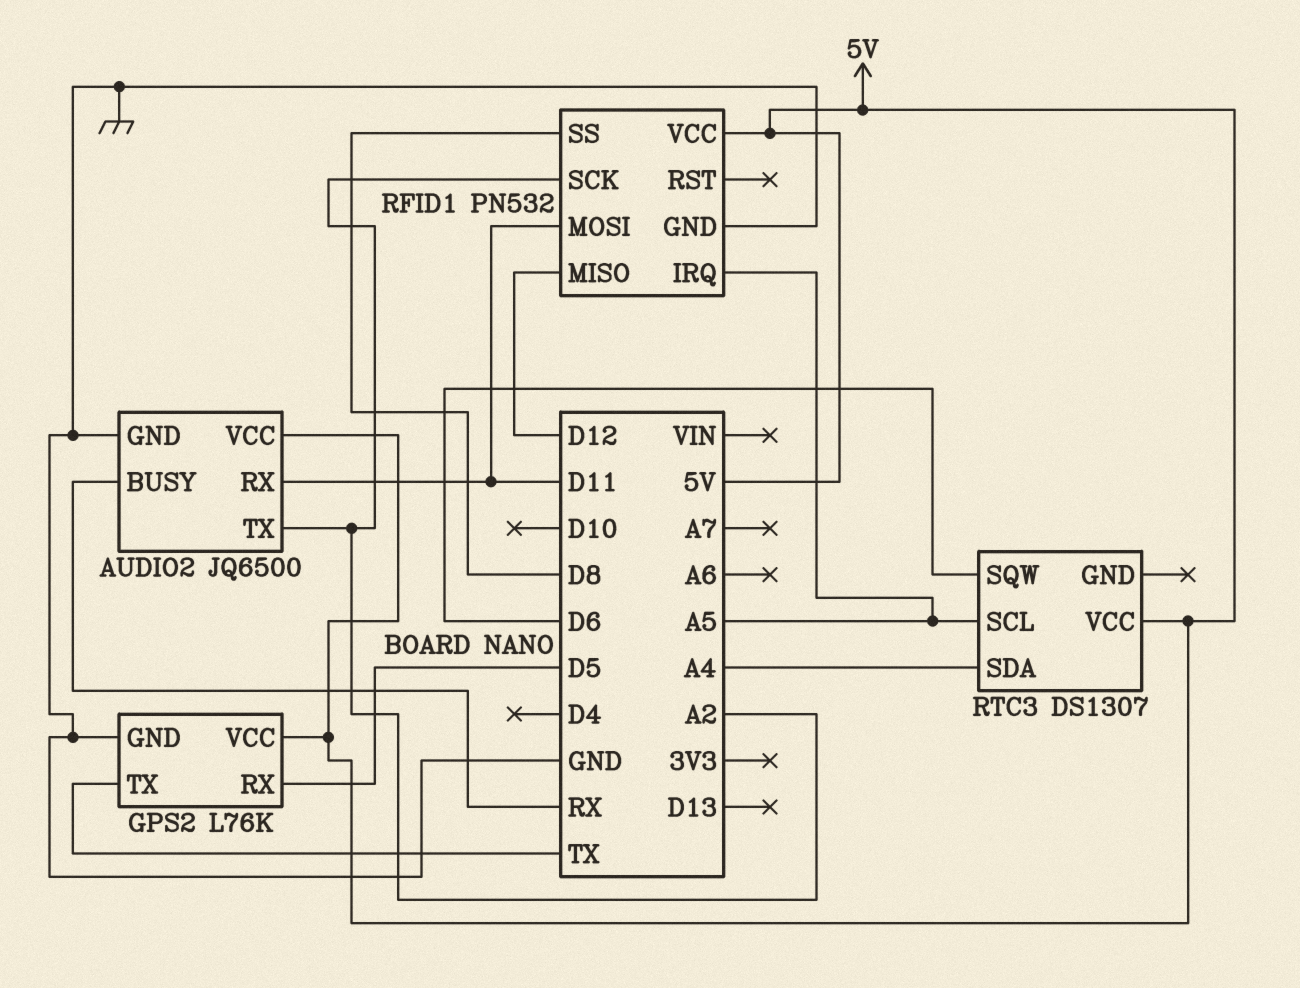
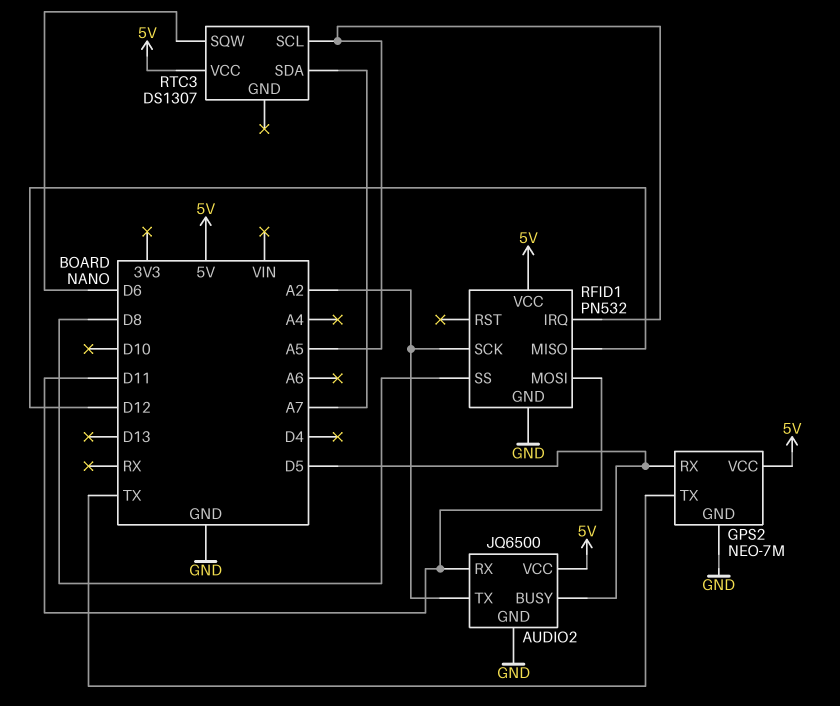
AUDIO2 pin BUSY: RX -> D5
GPS2: L76K -> NEO-7M
RTC3 pin SDA: A4 -> A7

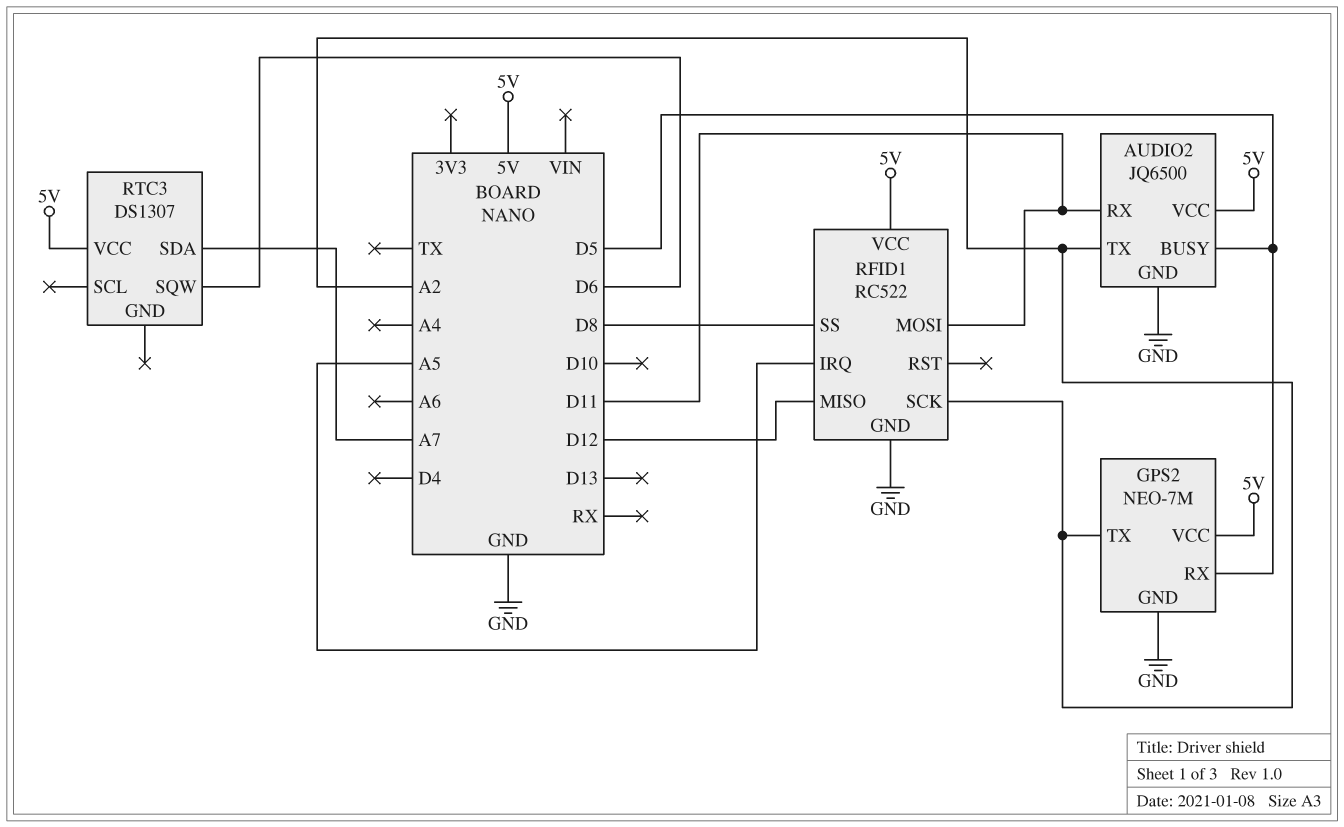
GPS2 pin TX: TX -> A2
RFID1: PN532 -> RC522
RTC3 pin SCL: A5 -> none

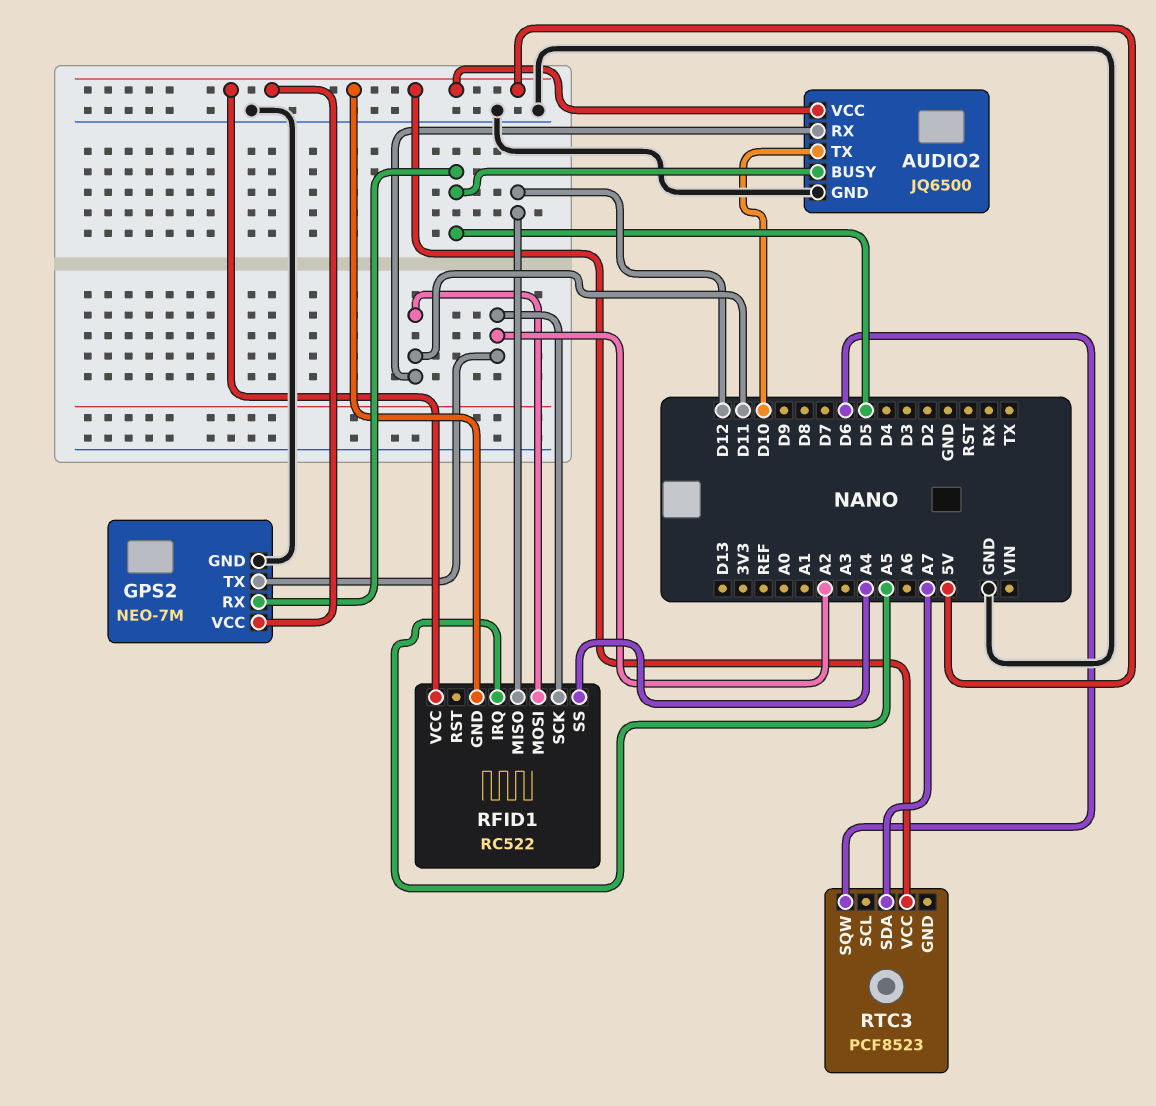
AUDIO2 pin TX: A2 -> D10
RFID1 pin GND: GND -> 5V
RFID1 pin SS: D8 -> A4
RTC3: DS1307 -> PCF8523

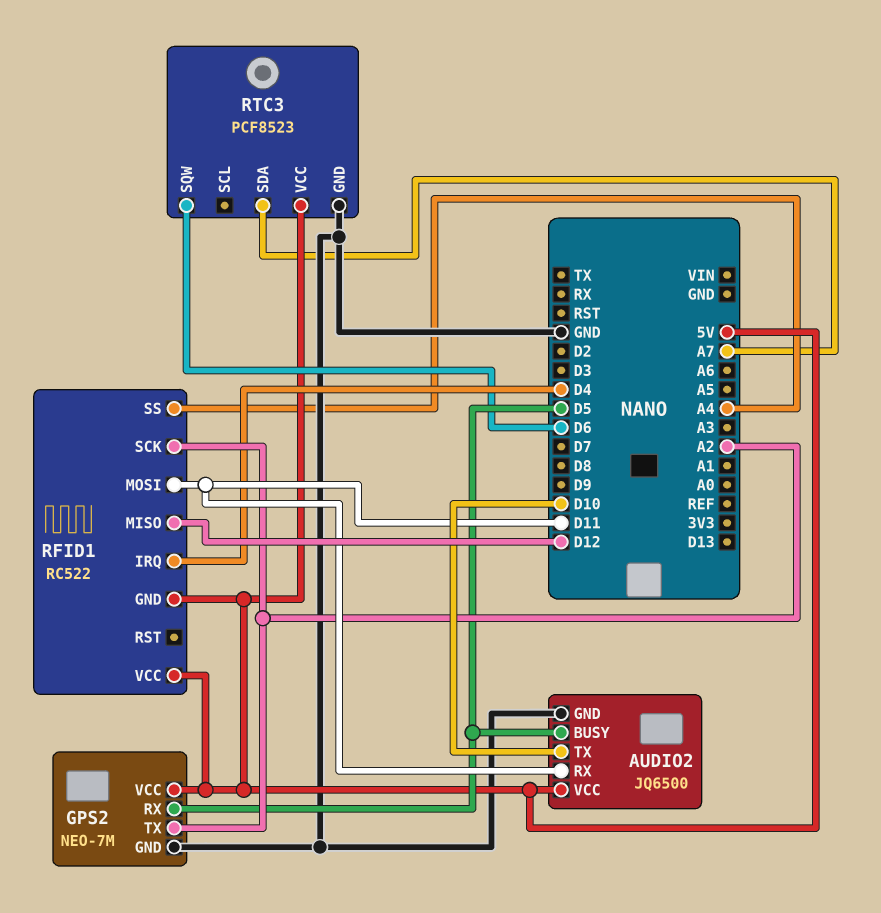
RFID1 pin IRQ: A5 -> D4
RTC3 pin GND: none -> GND

